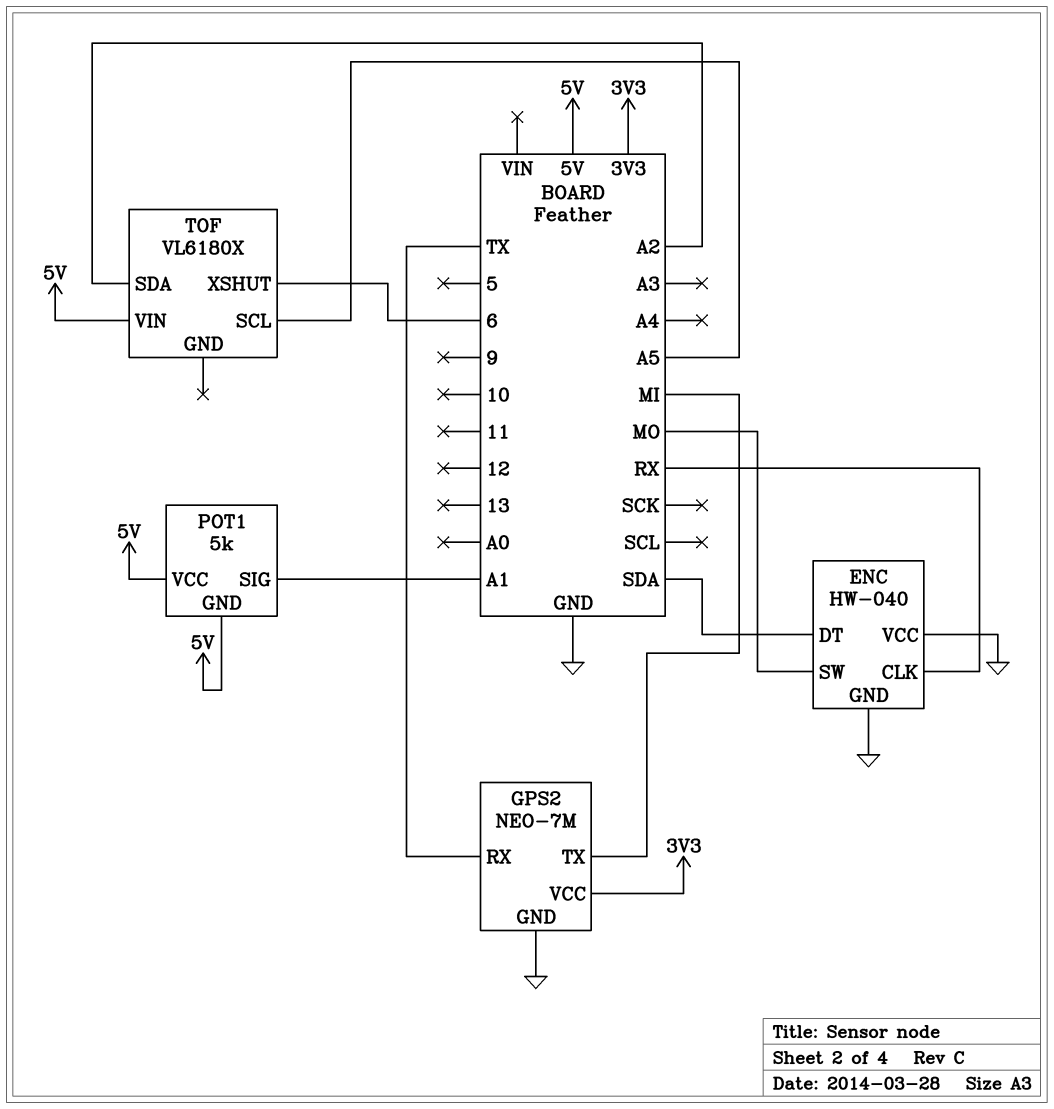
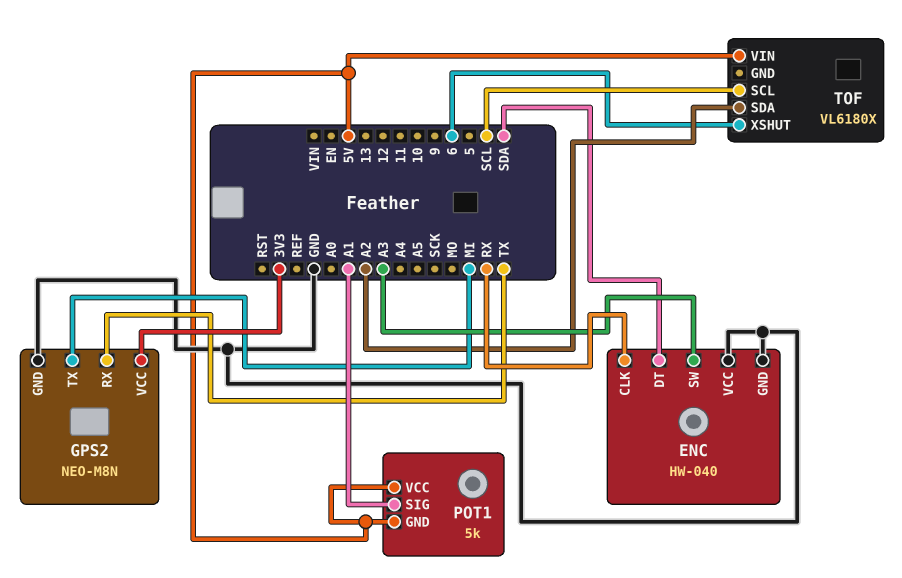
ENC pin SW: MO -> A3
GPS2: NEO-7M -> NEO-M8N
TOF pin SCL: A5 -> SCL

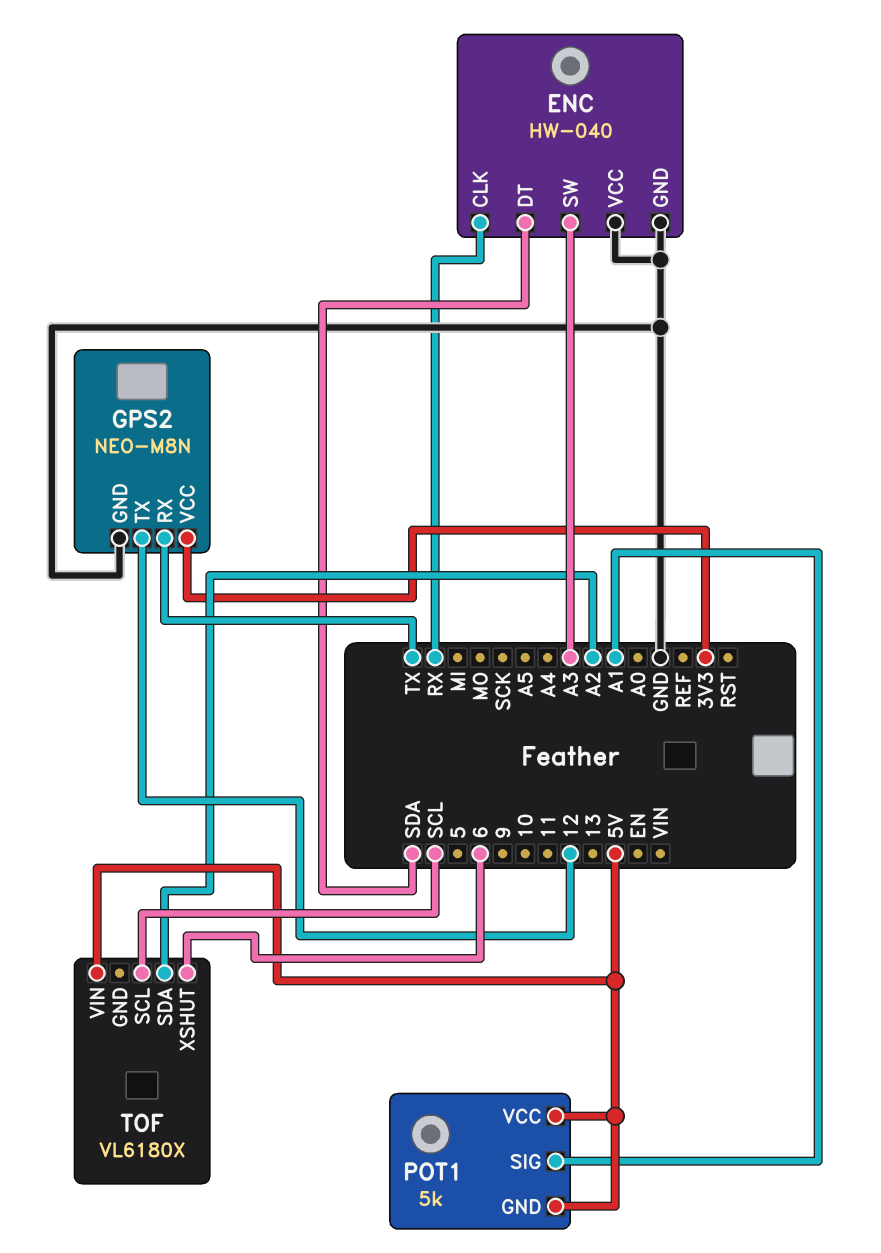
GPS2 pin TX: MI -> 12

